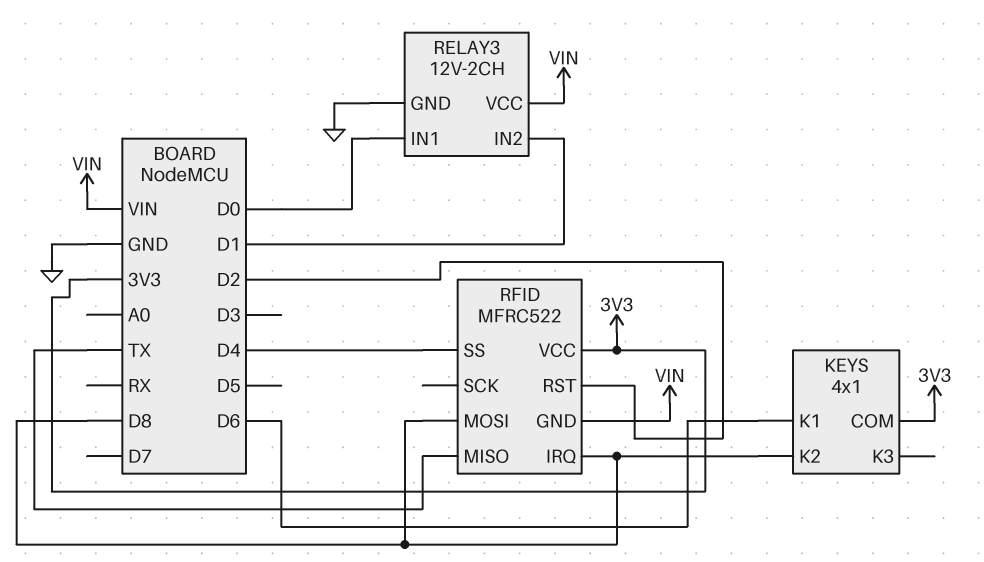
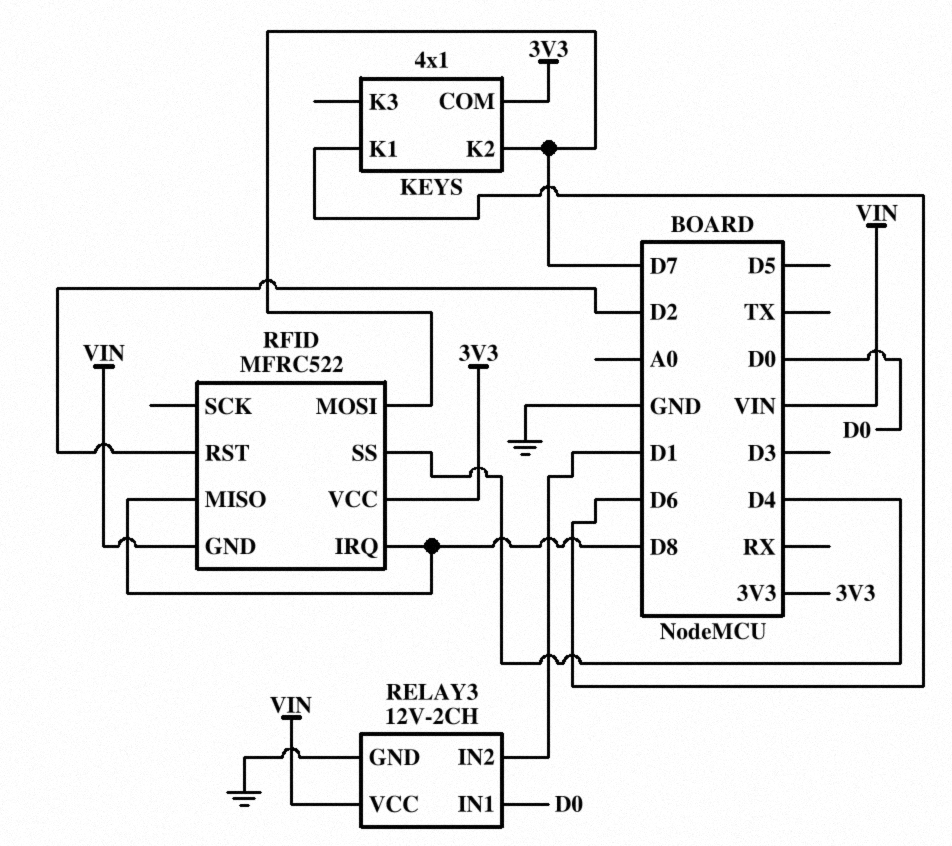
KEYS pin K2: D8 -> D7
RFID pin MISO: TX -> D8
RFID pin MOSI: D8 -> D7

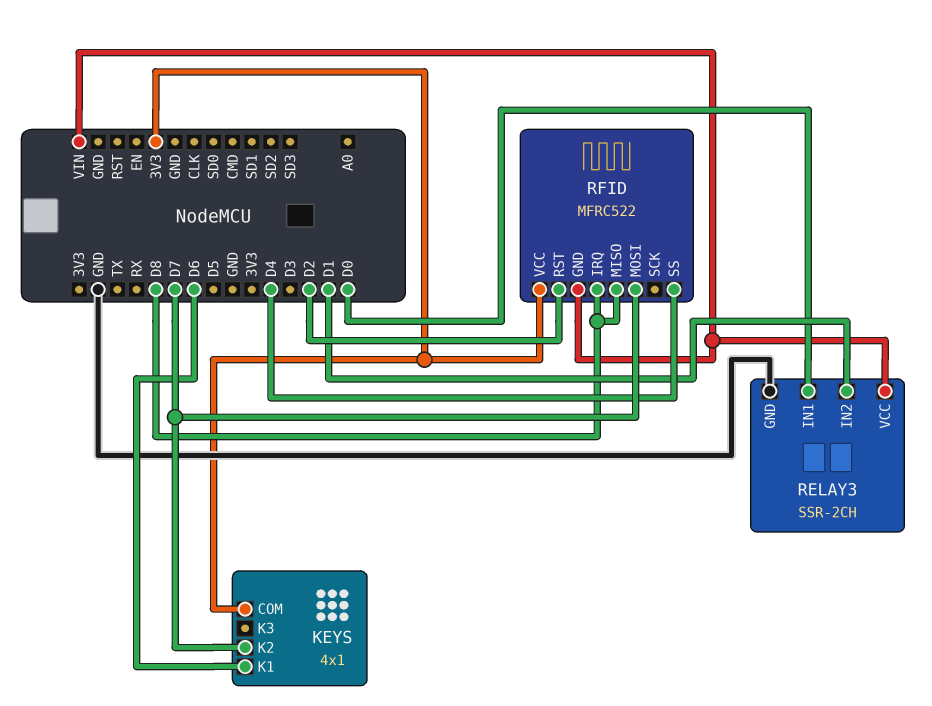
RELAY3: 12V-2CH -> SSR-2CH

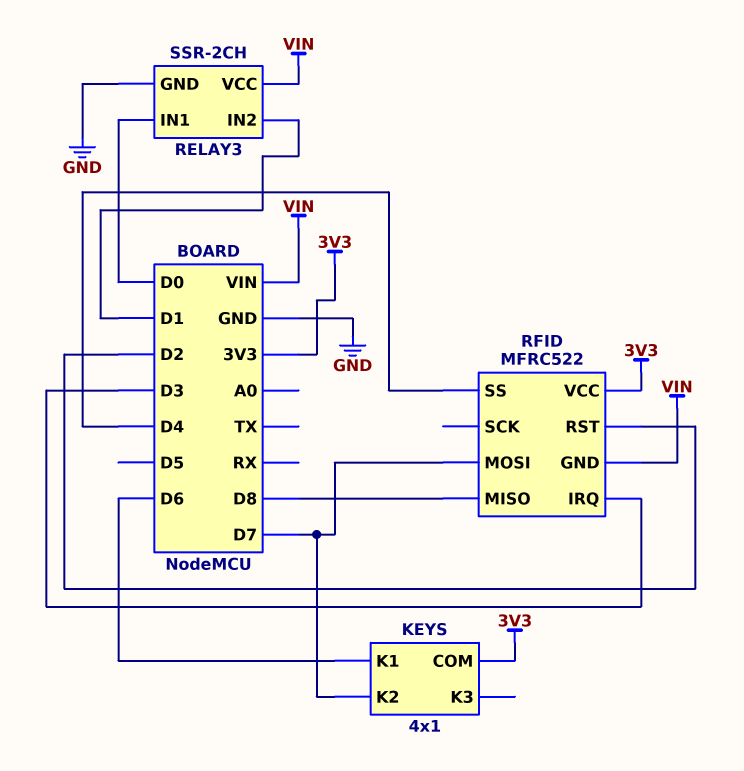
RFID pin IRQ: D8 -> D3

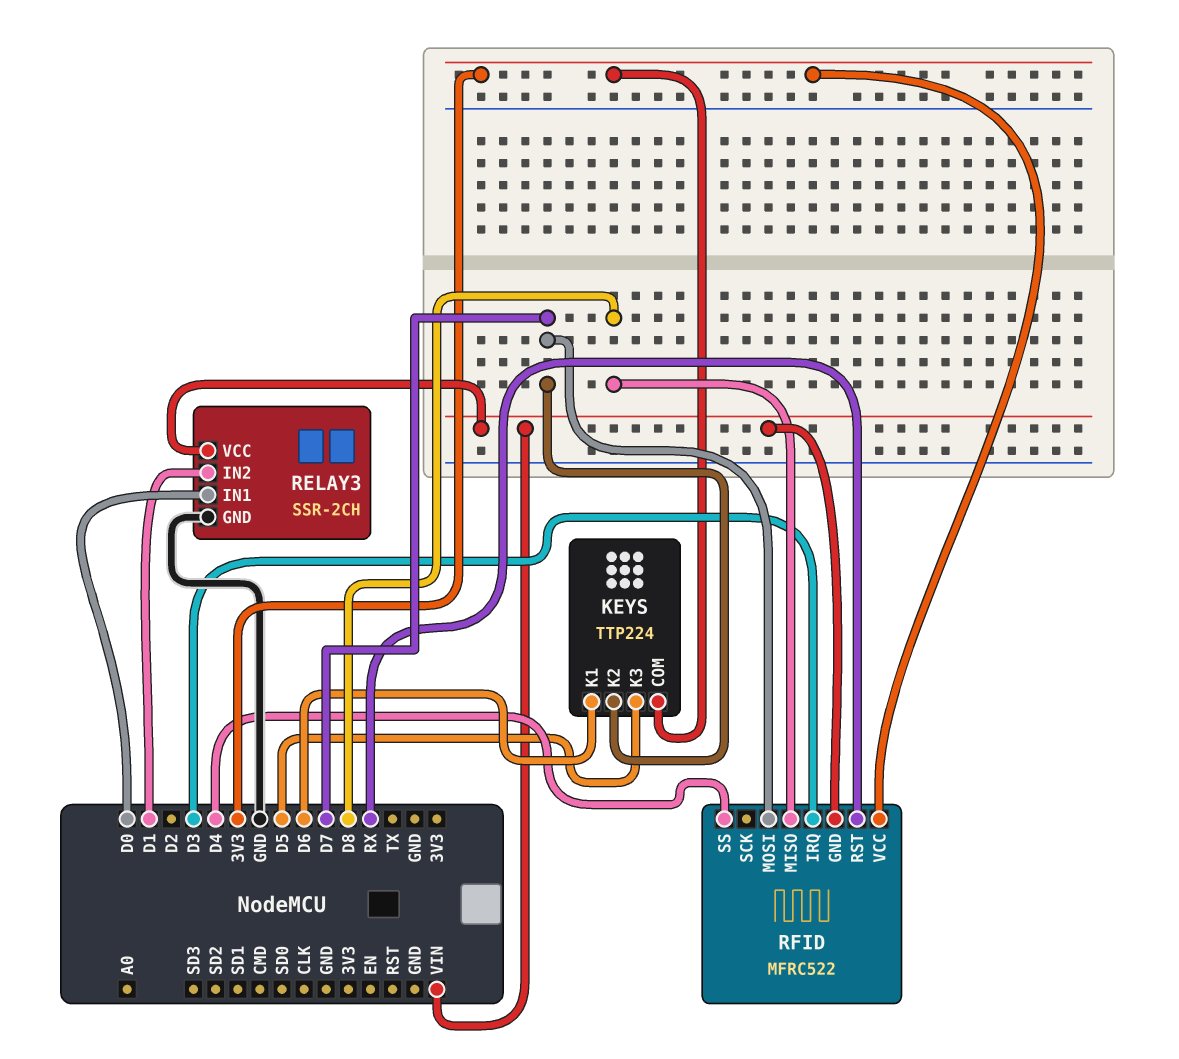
KEYS: 4x1 -> TTP224
KEYS pin K3: none -> D5
RFID pin RST: D2 -> RX

